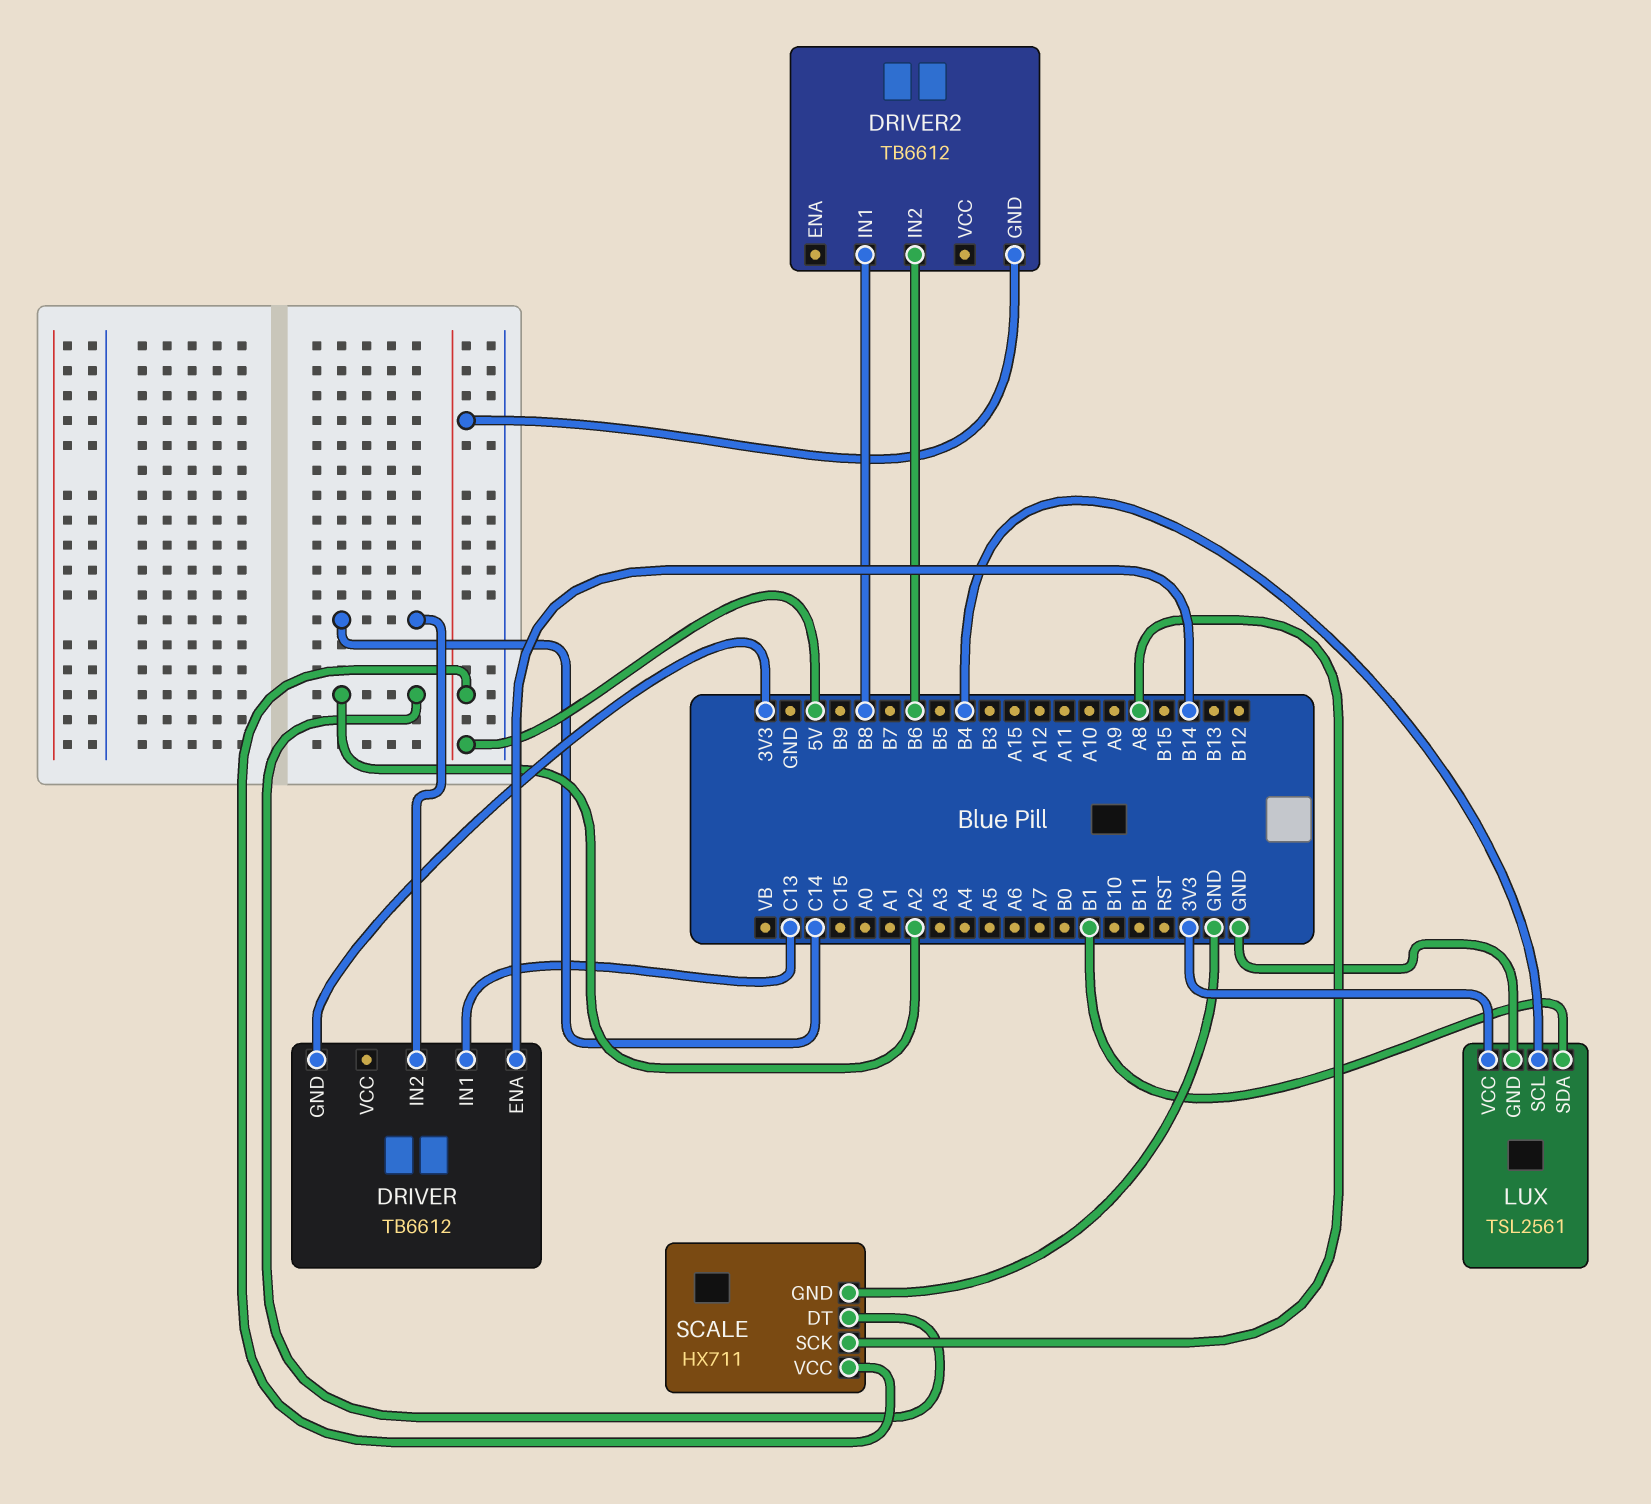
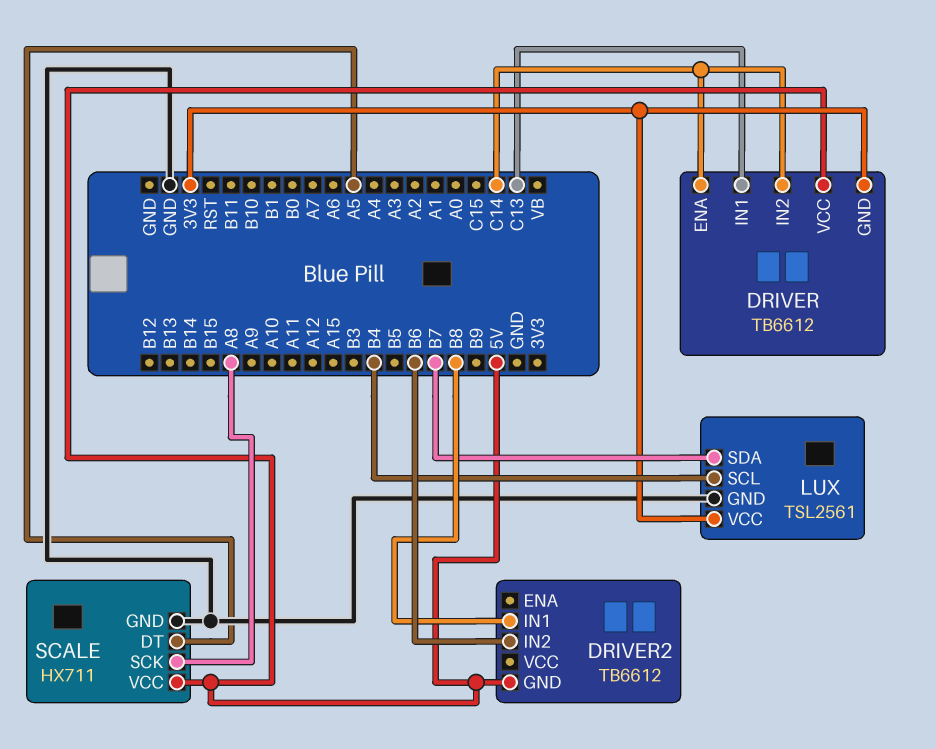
DRIVER pin ENA: B14 -> C14
DRIVER pin VCC: none -> 5V
LUX pin SDA: B1 -> B7
SCALE pin DT: A2 -> A5

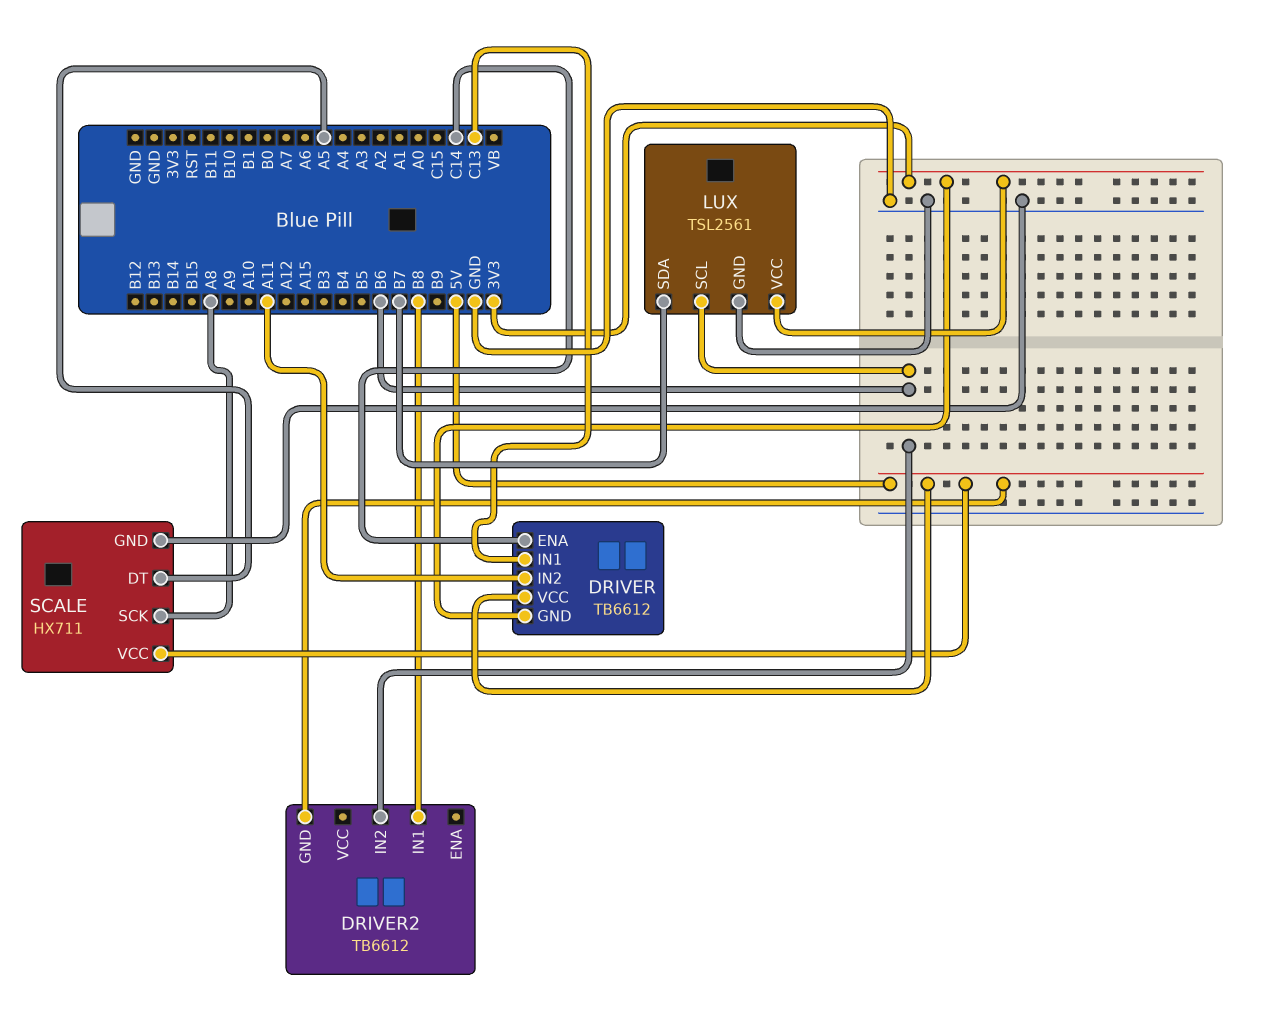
DRIVER pin IN2: C14 -> A11
LUX pin SCL: B4 -> B6

